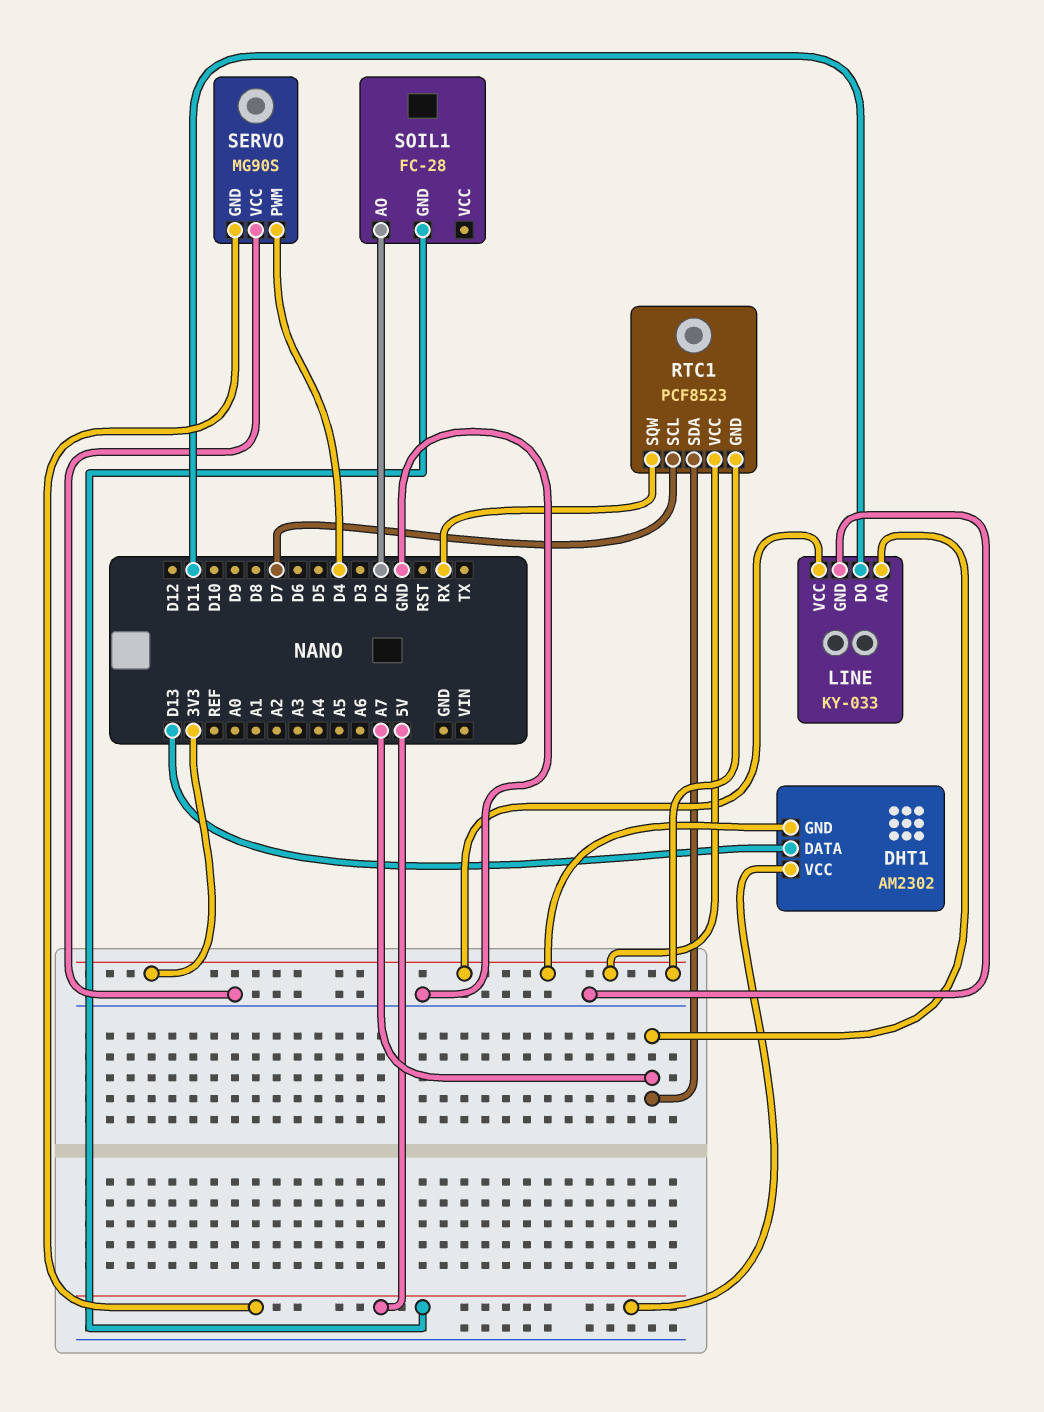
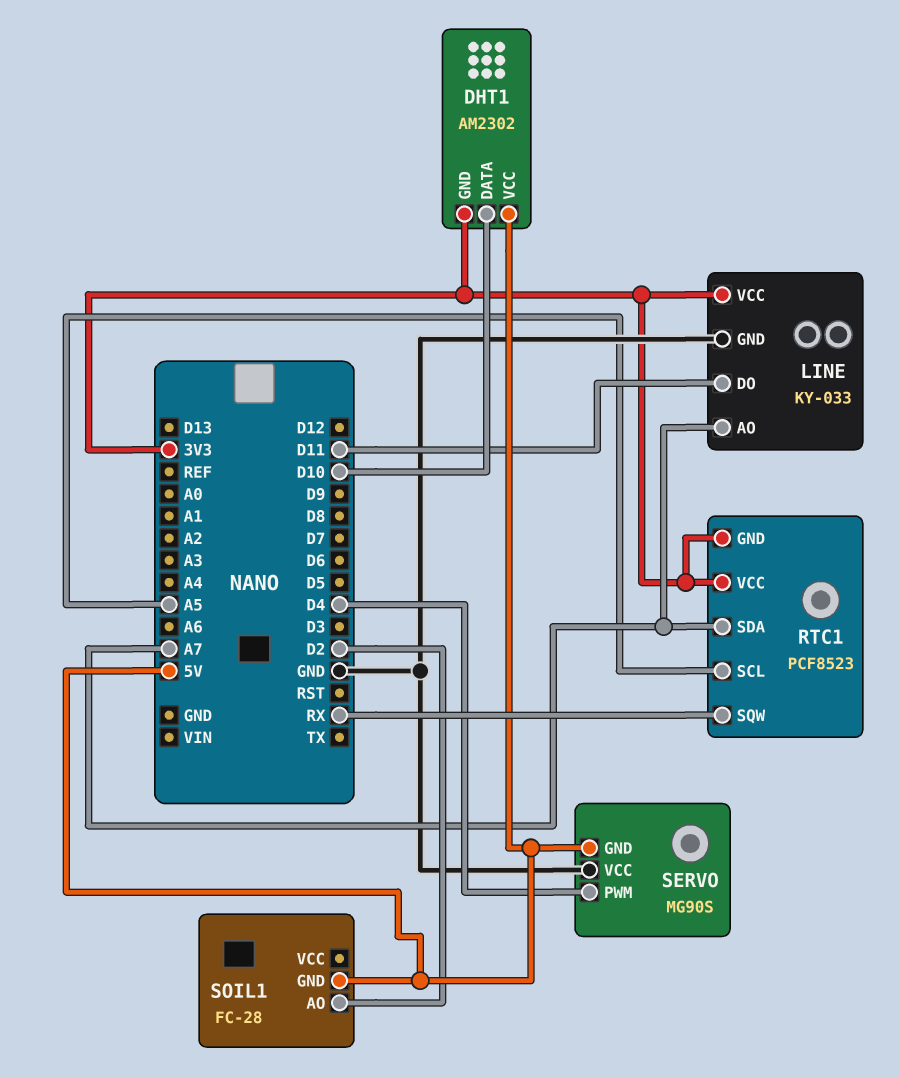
DHT1 pin DATA: D13 -> D10
RTC1 pin SCL: D7 -> A5

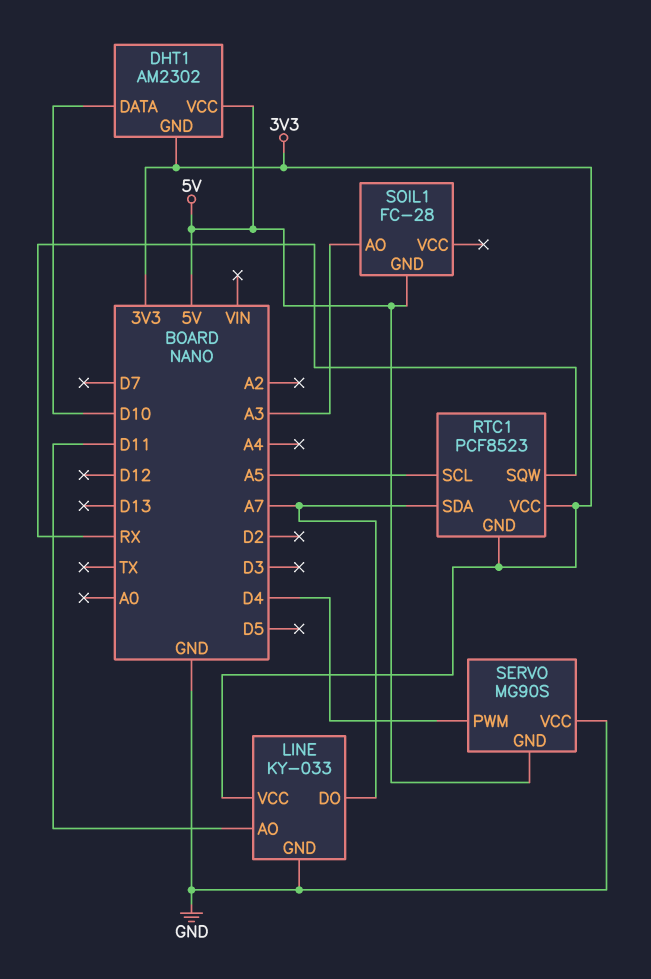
LINE pin AO: A7 -> D11
LINE pin DO: D11 -> A7
SOIL1 pin AO: D2 -> A3

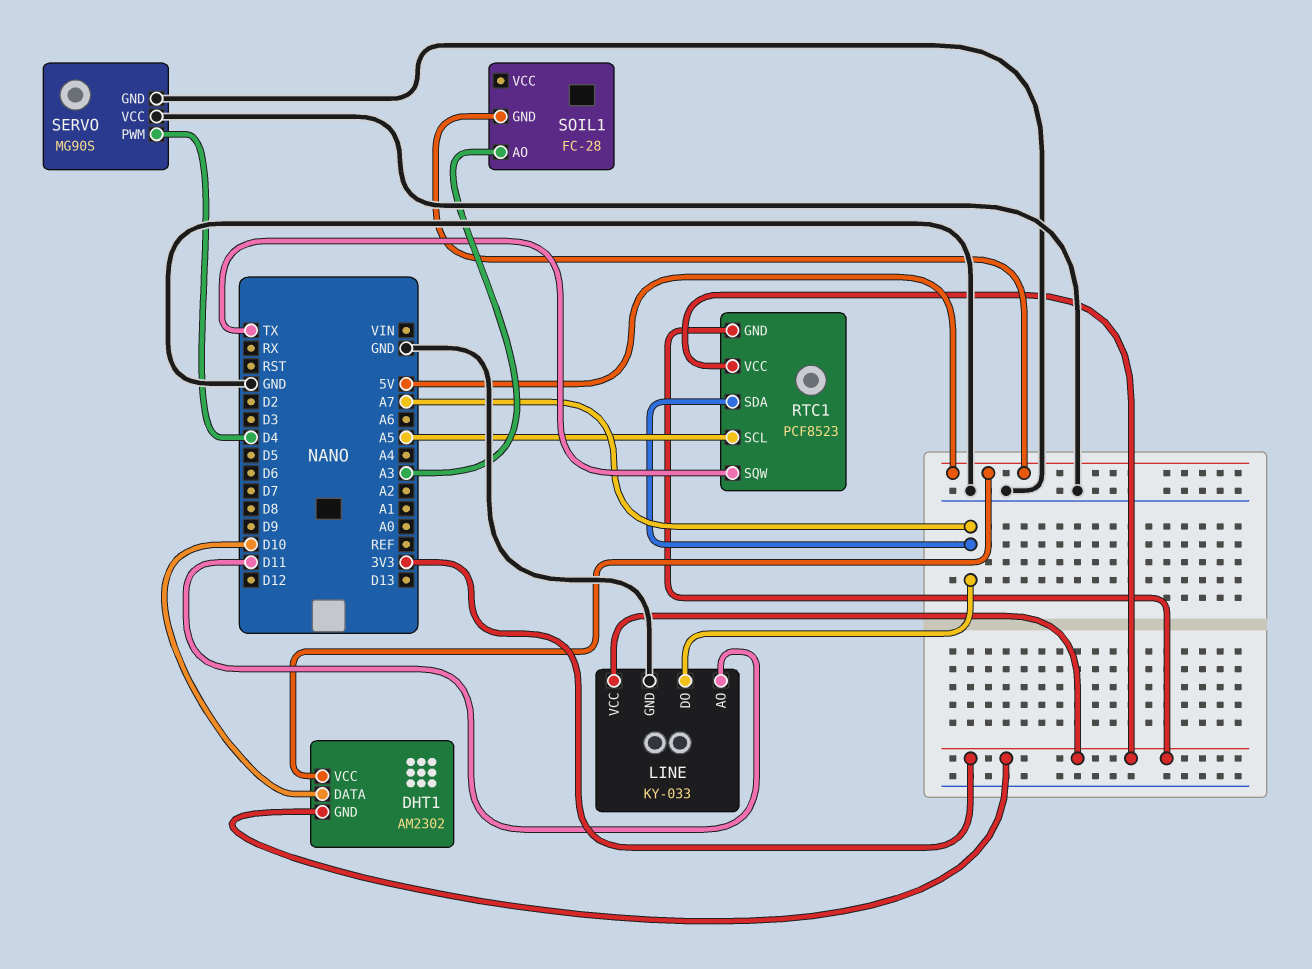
RTC1 pin SQW: RX -> TX
SERVO pin GND: 5V -> GND

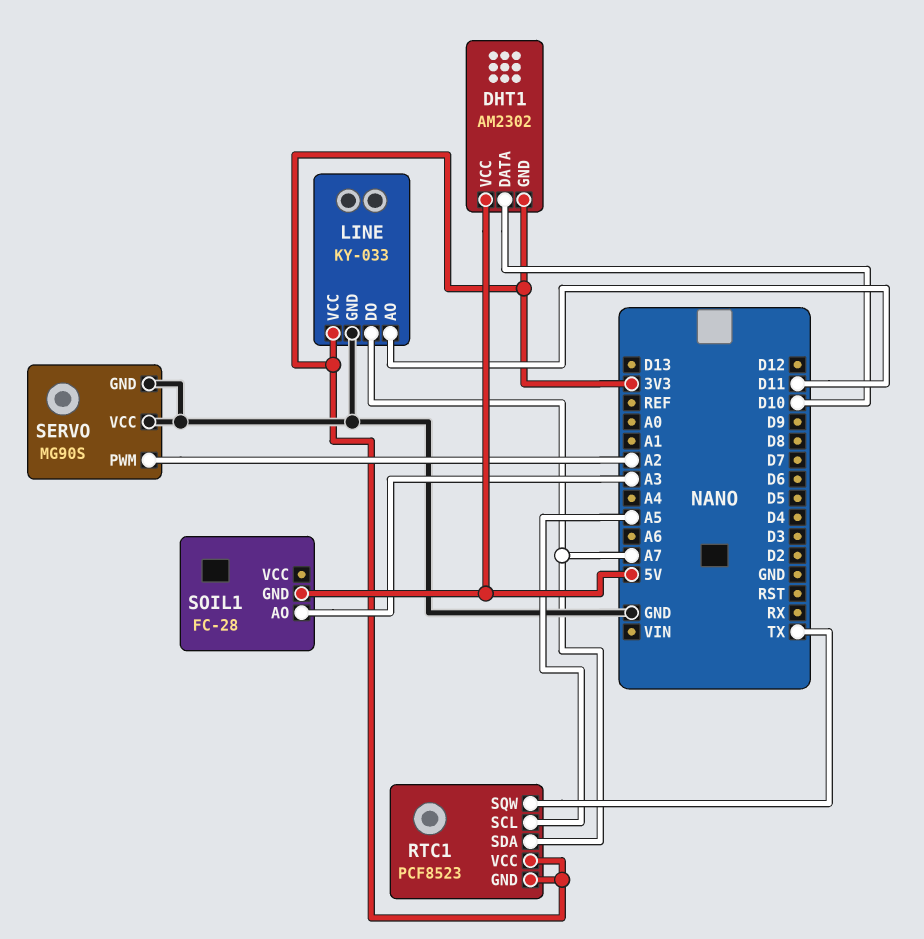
SERVO pin PWM: D4 -> A2

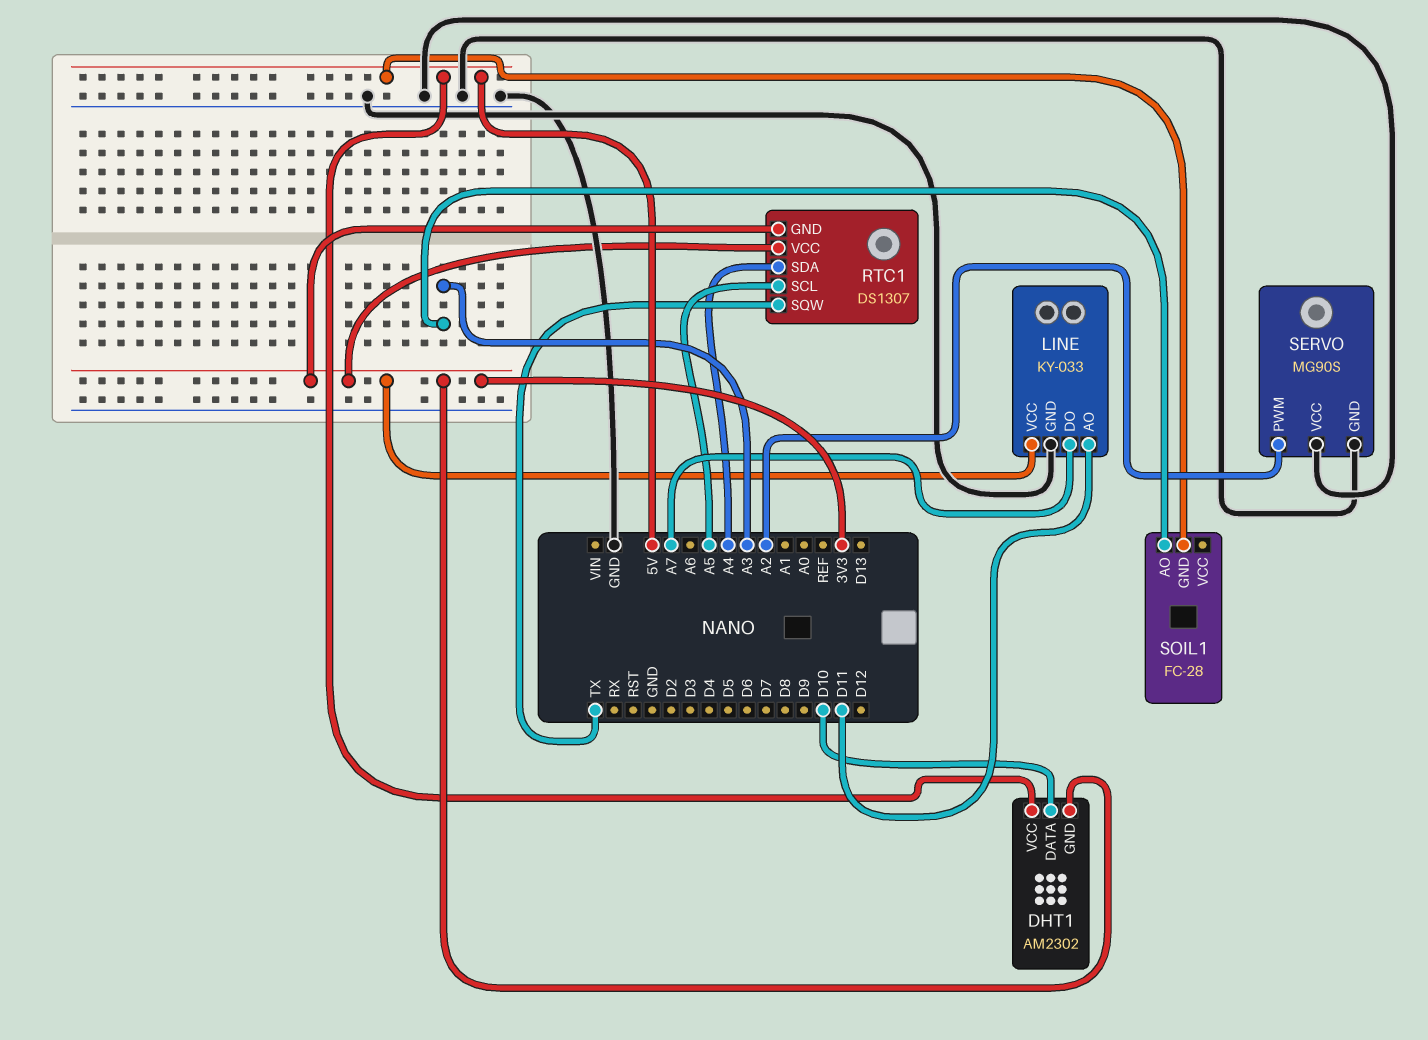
RTC1: PCF8523 -> DS1307
RTC1 pin SDA: A7 -> A4

